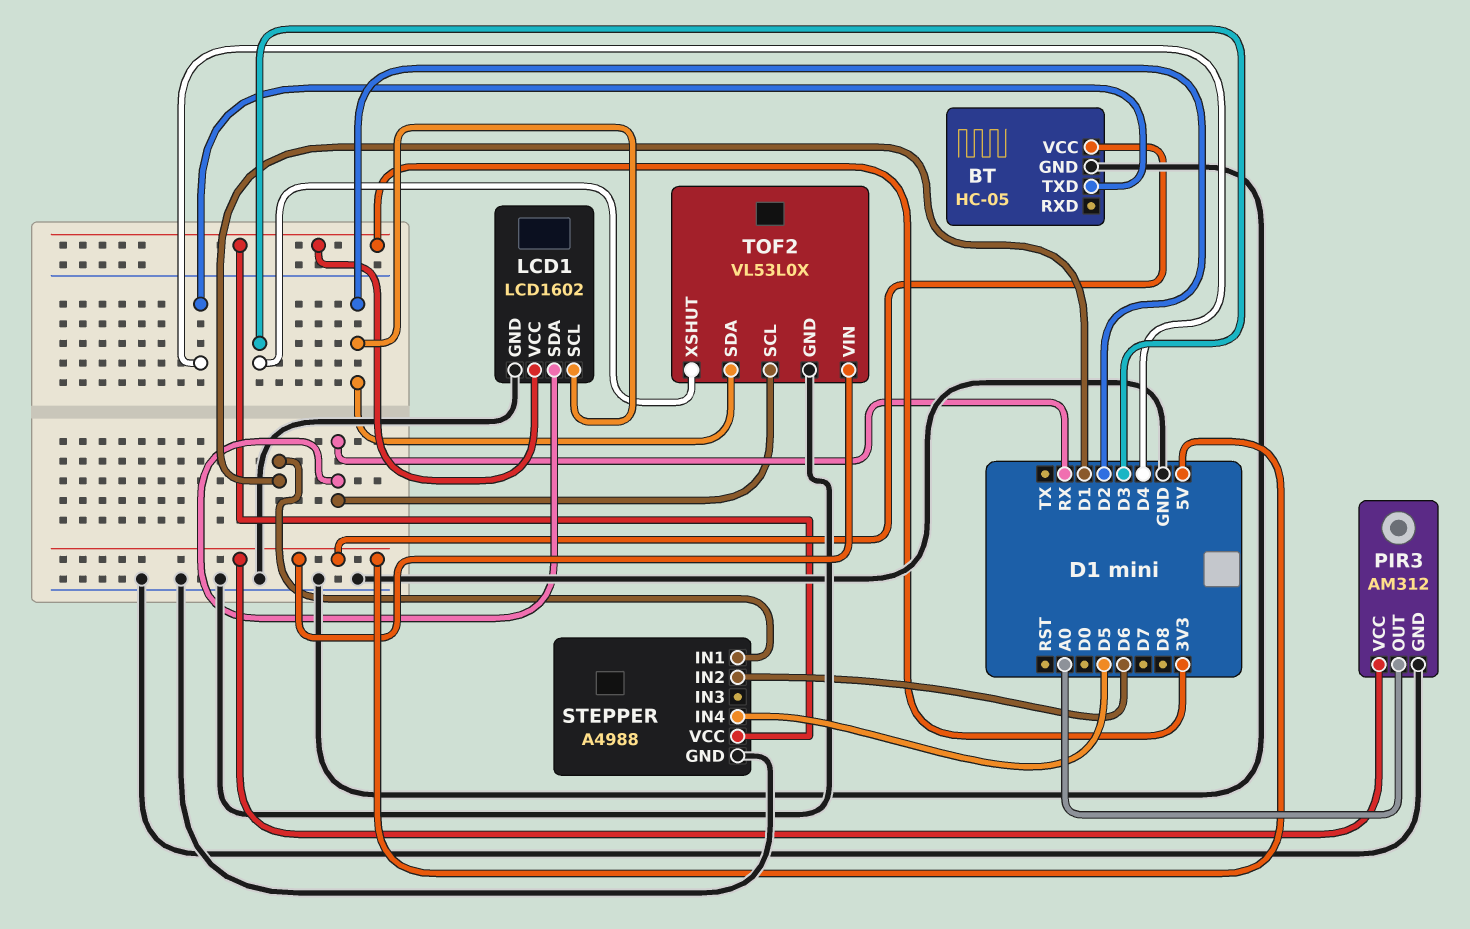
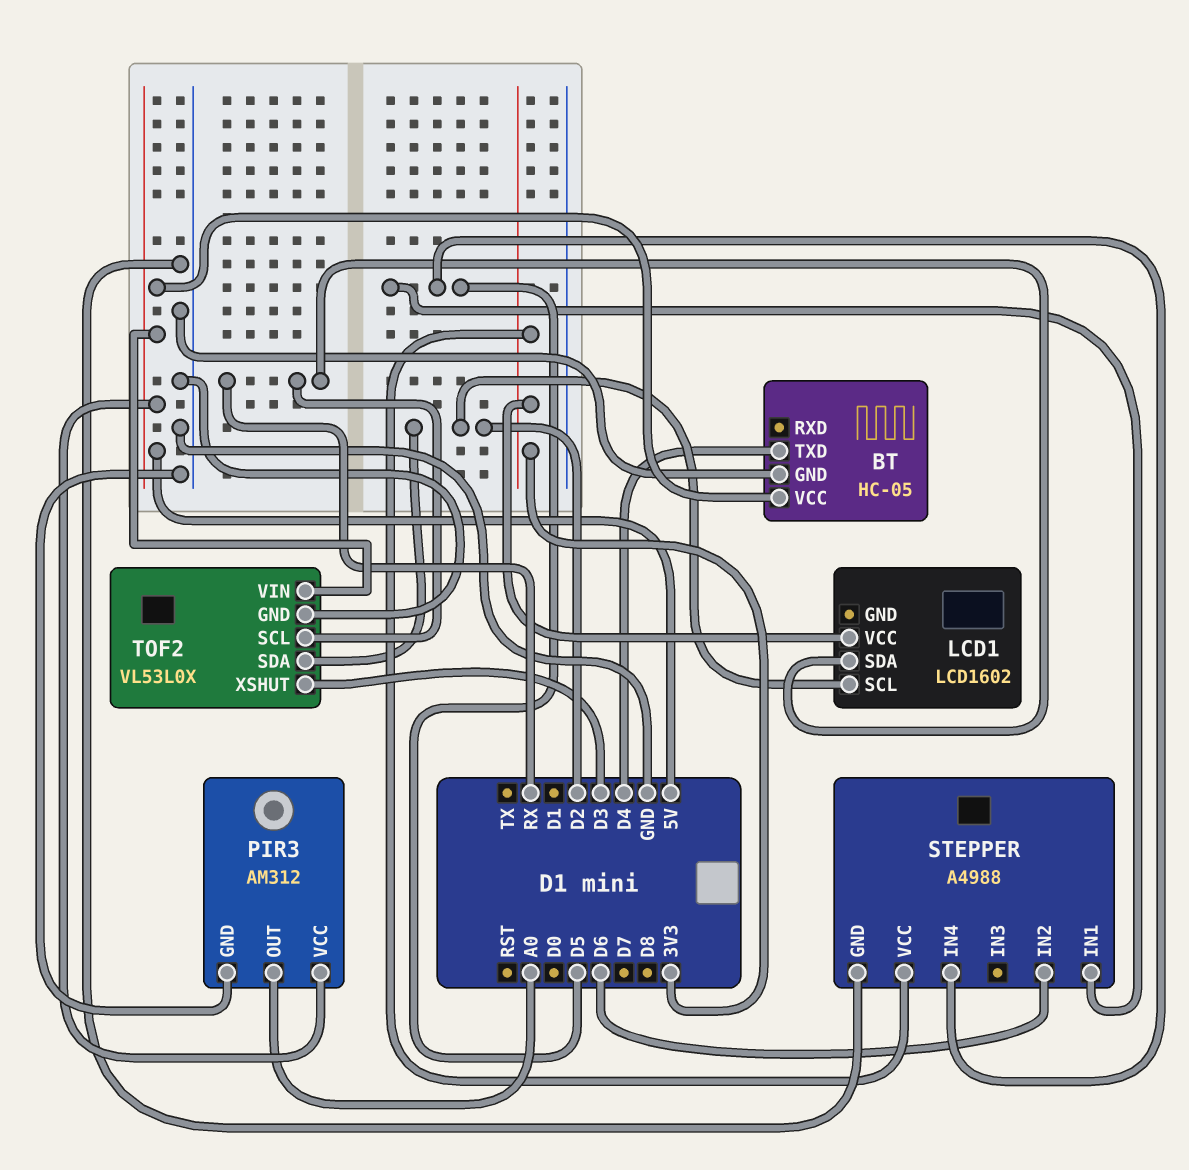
LCD1 pin GND: GND -> none
STEPPER pin IN1: D1 -> D5

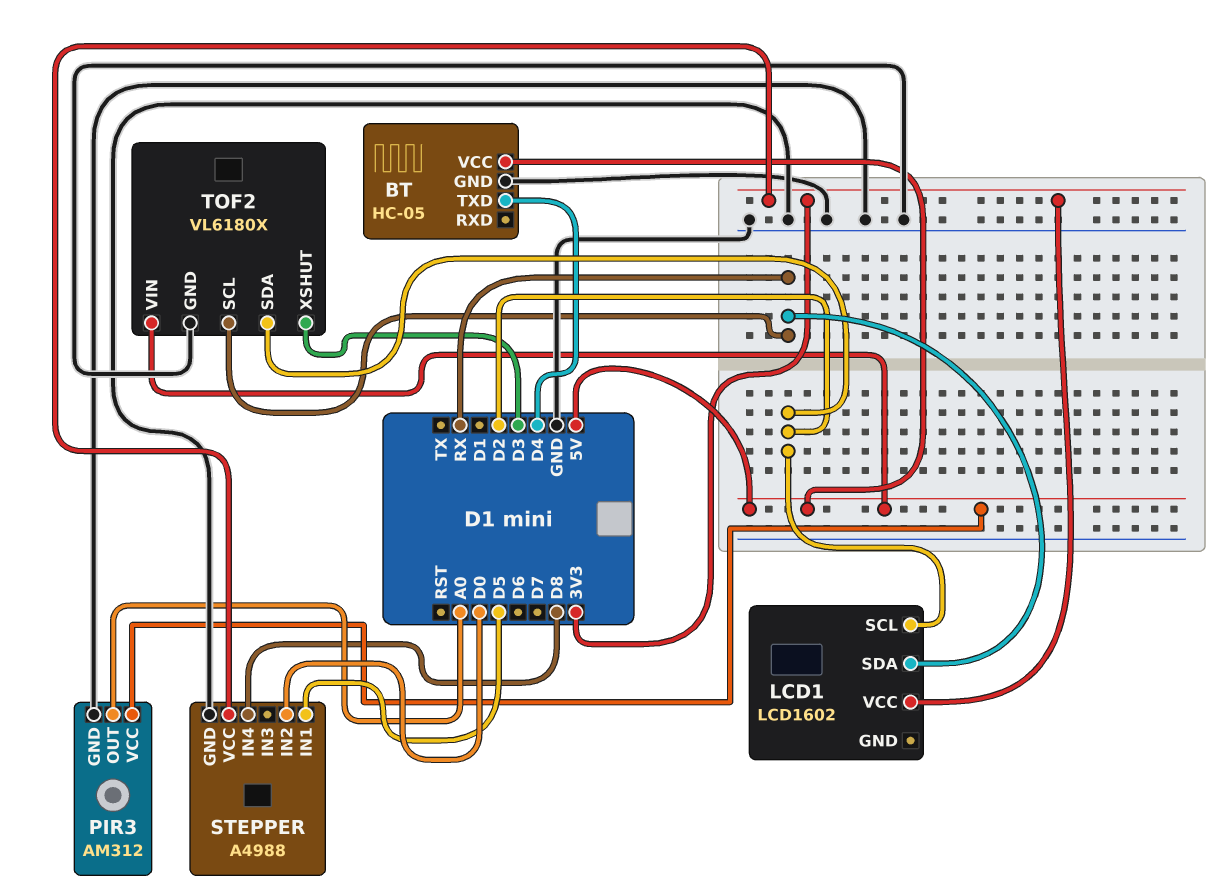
STEPPER pin IN2: D6 -> D0
STEPPER pin IN4: D5 -> D8
TOF2: VL53L0X -> VL6180X

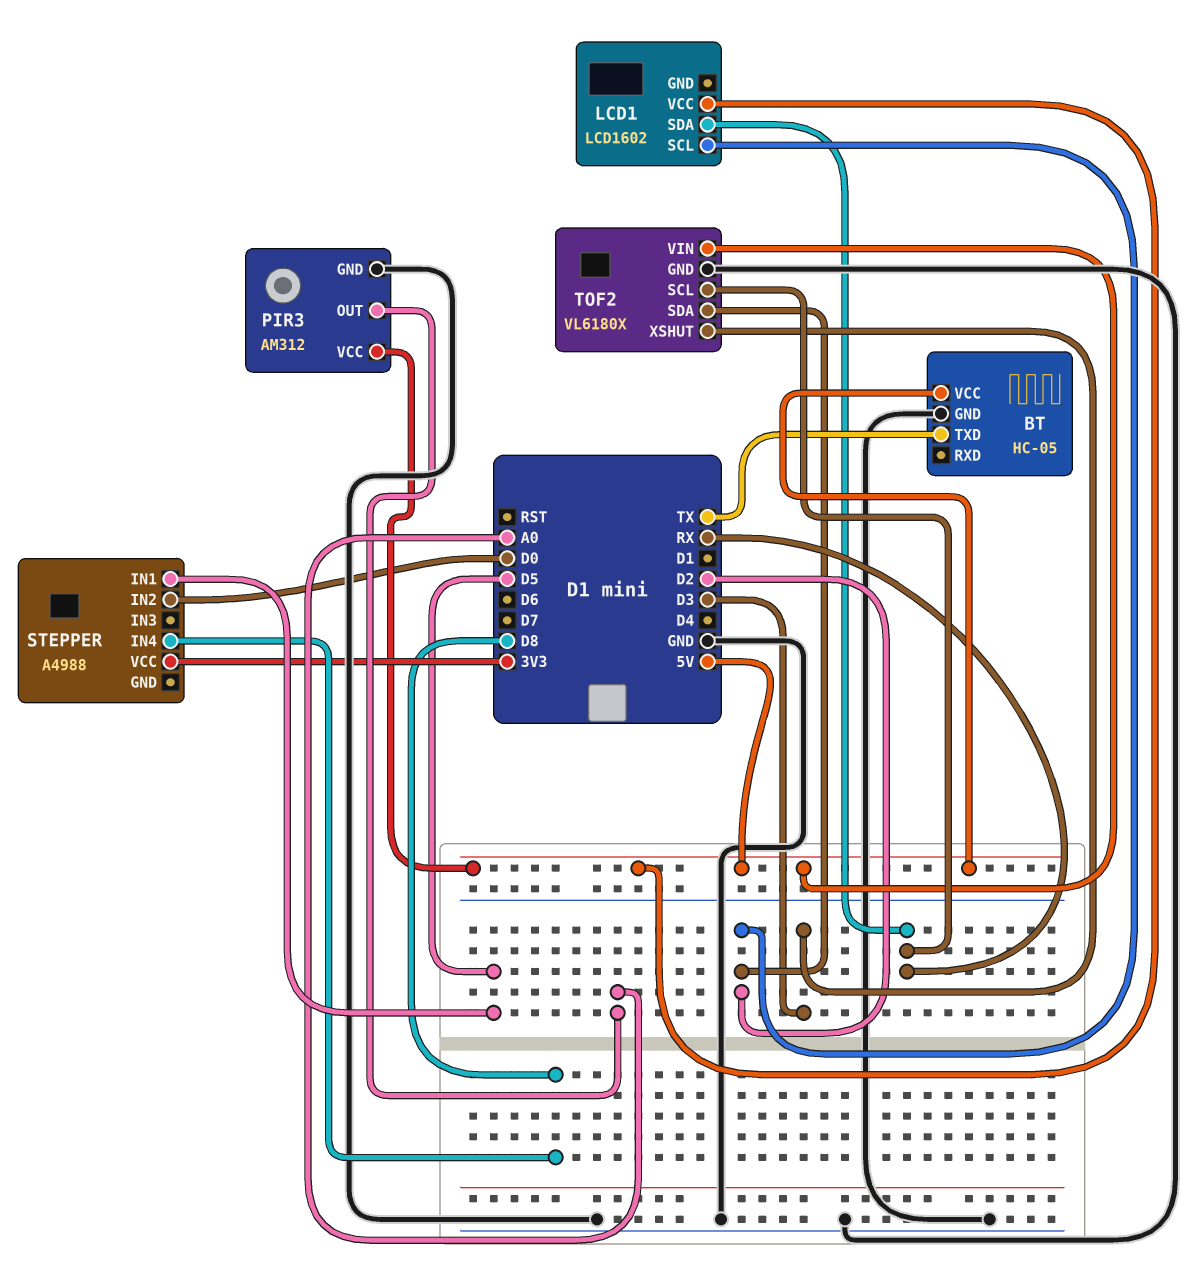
BT pin TXD: D4 -> TX
LCD1 pin VCC: 3V3 -> 5V
STEPPER pin GND: GND -> none

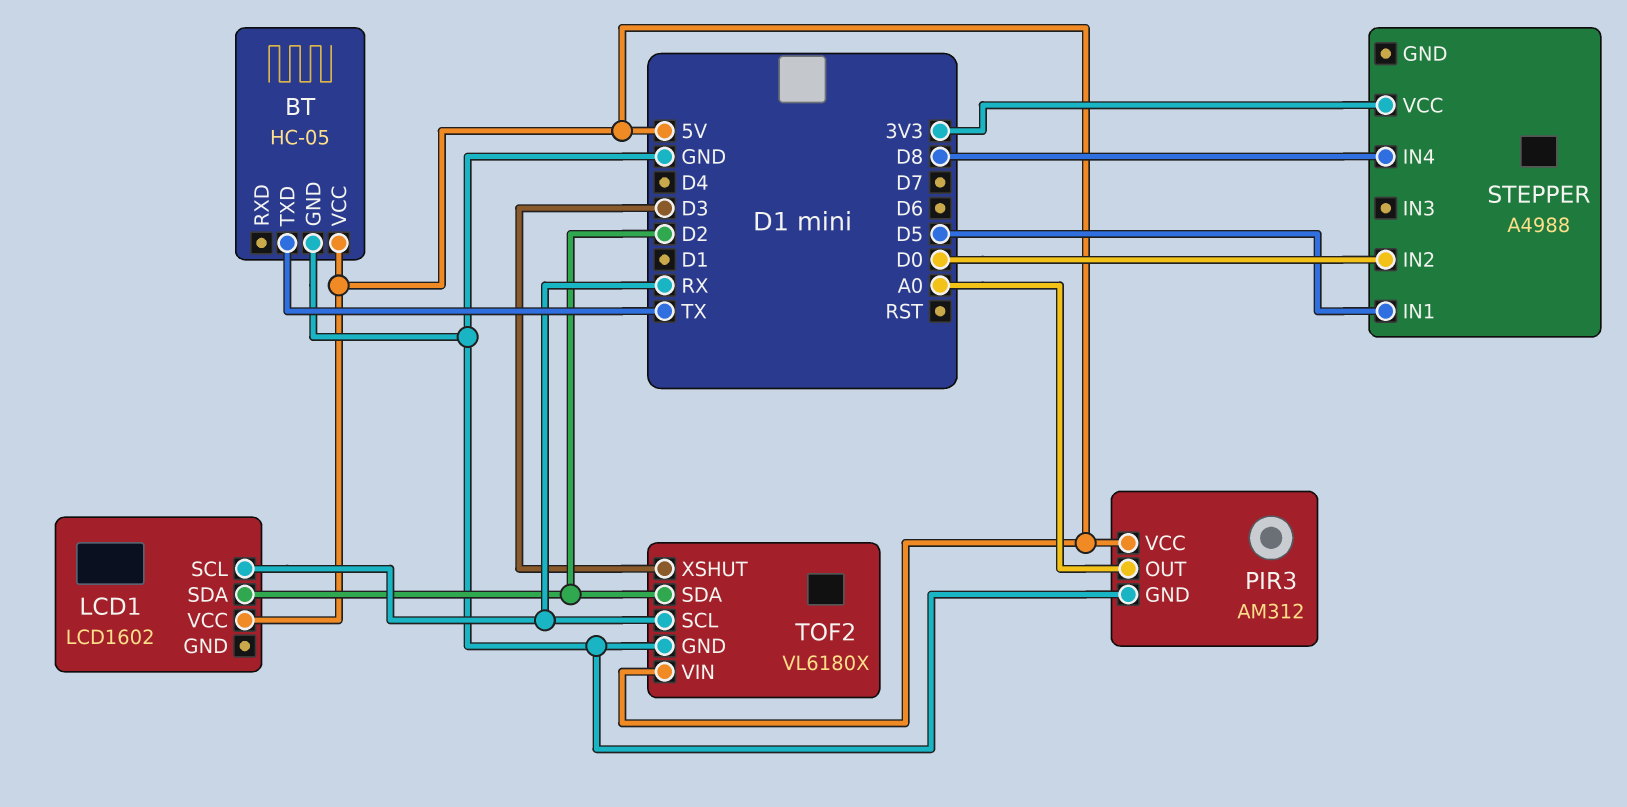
LCD1 pin SCL: D2 -> RX
LCD1 pin SDA: RX -> D2

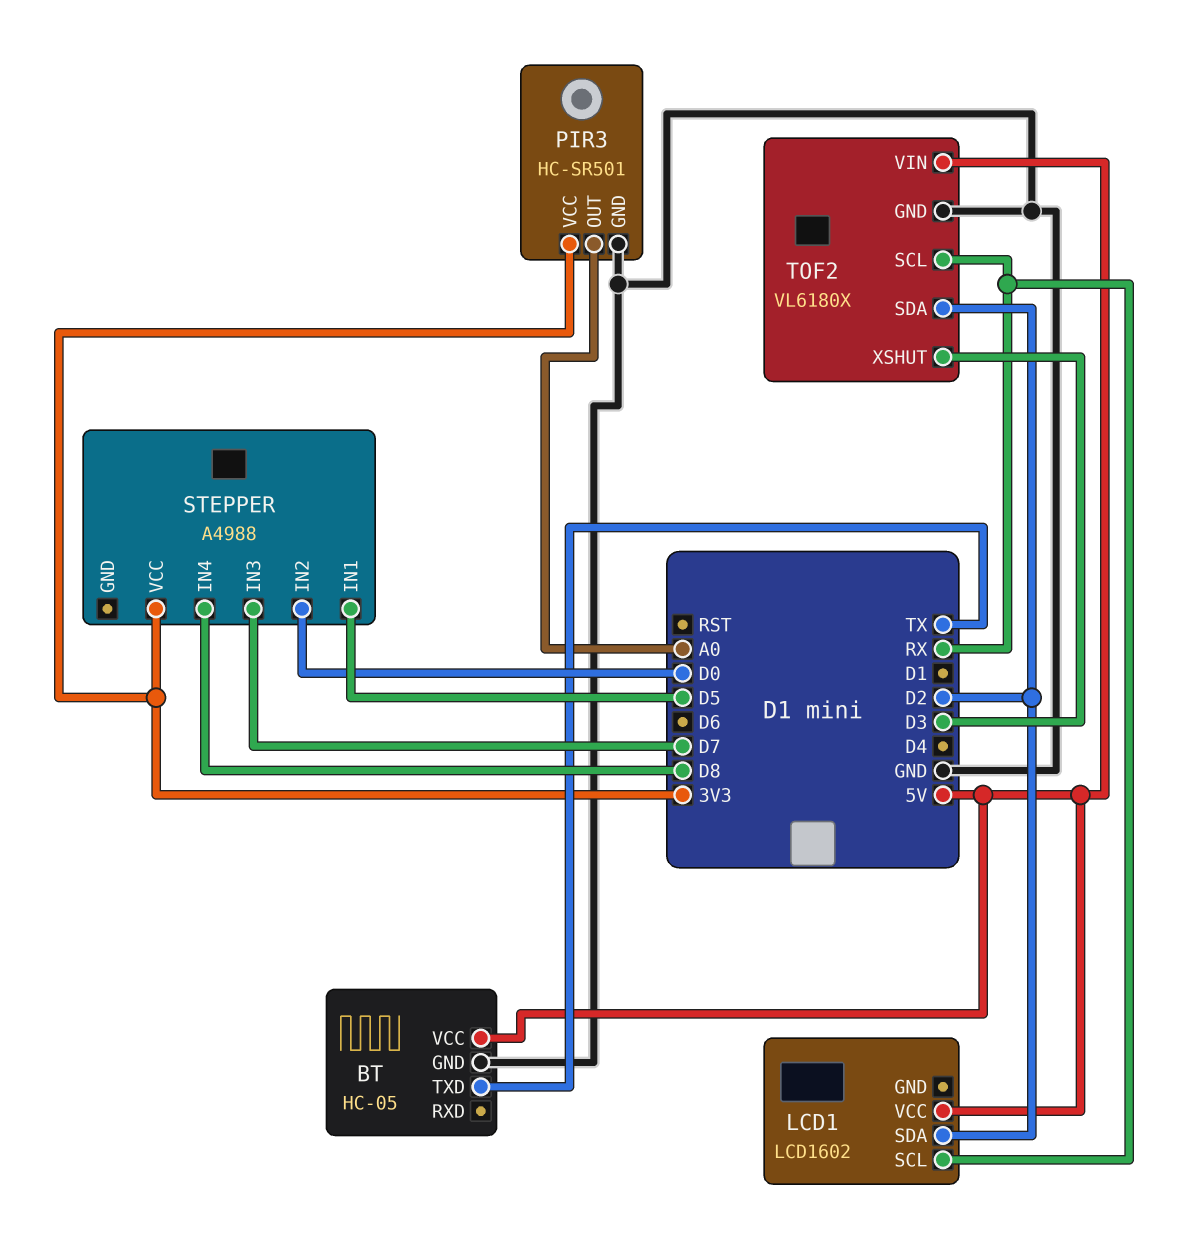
PIR3: AM312 -> HC-SR501
PIR3 pin VCC: 5V -> 3V3
STEPPER pin IN3: none -> D7

